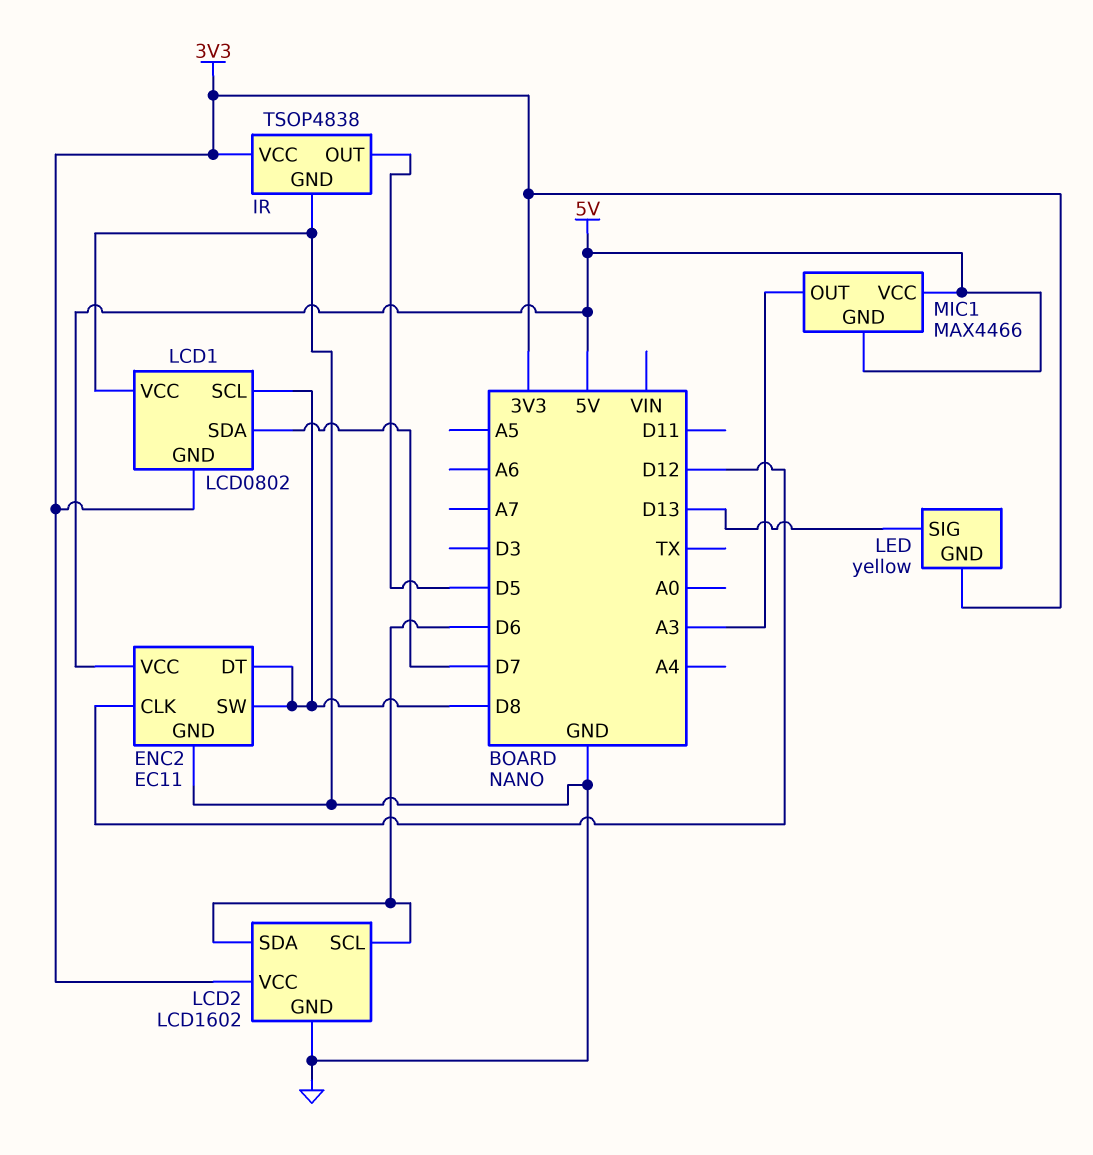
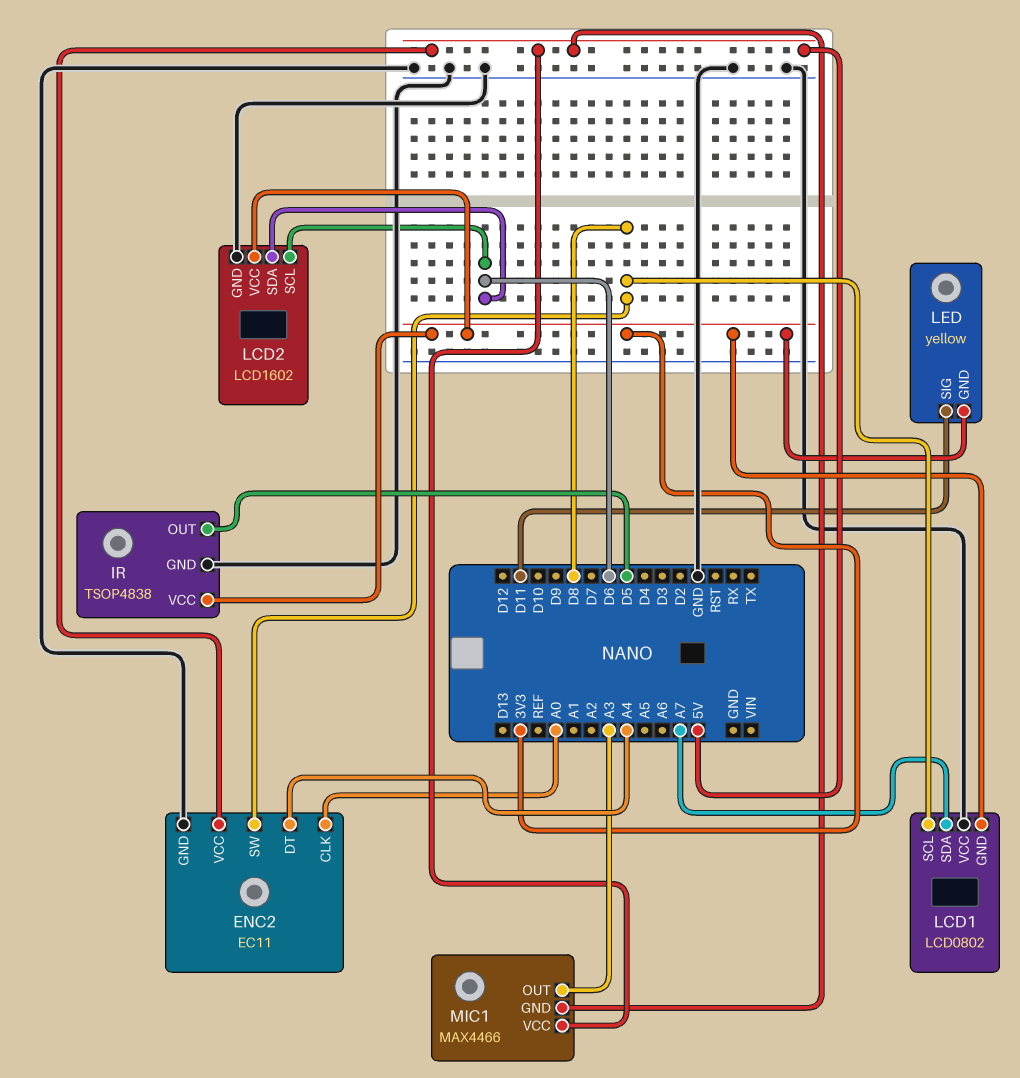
ENC2 pin CLK: D12 -> A0
ENC2 pin DT: D8 -> A4
LCD1 pin SDA: D7 -> A7
LED pin SIG: D13 -> D11

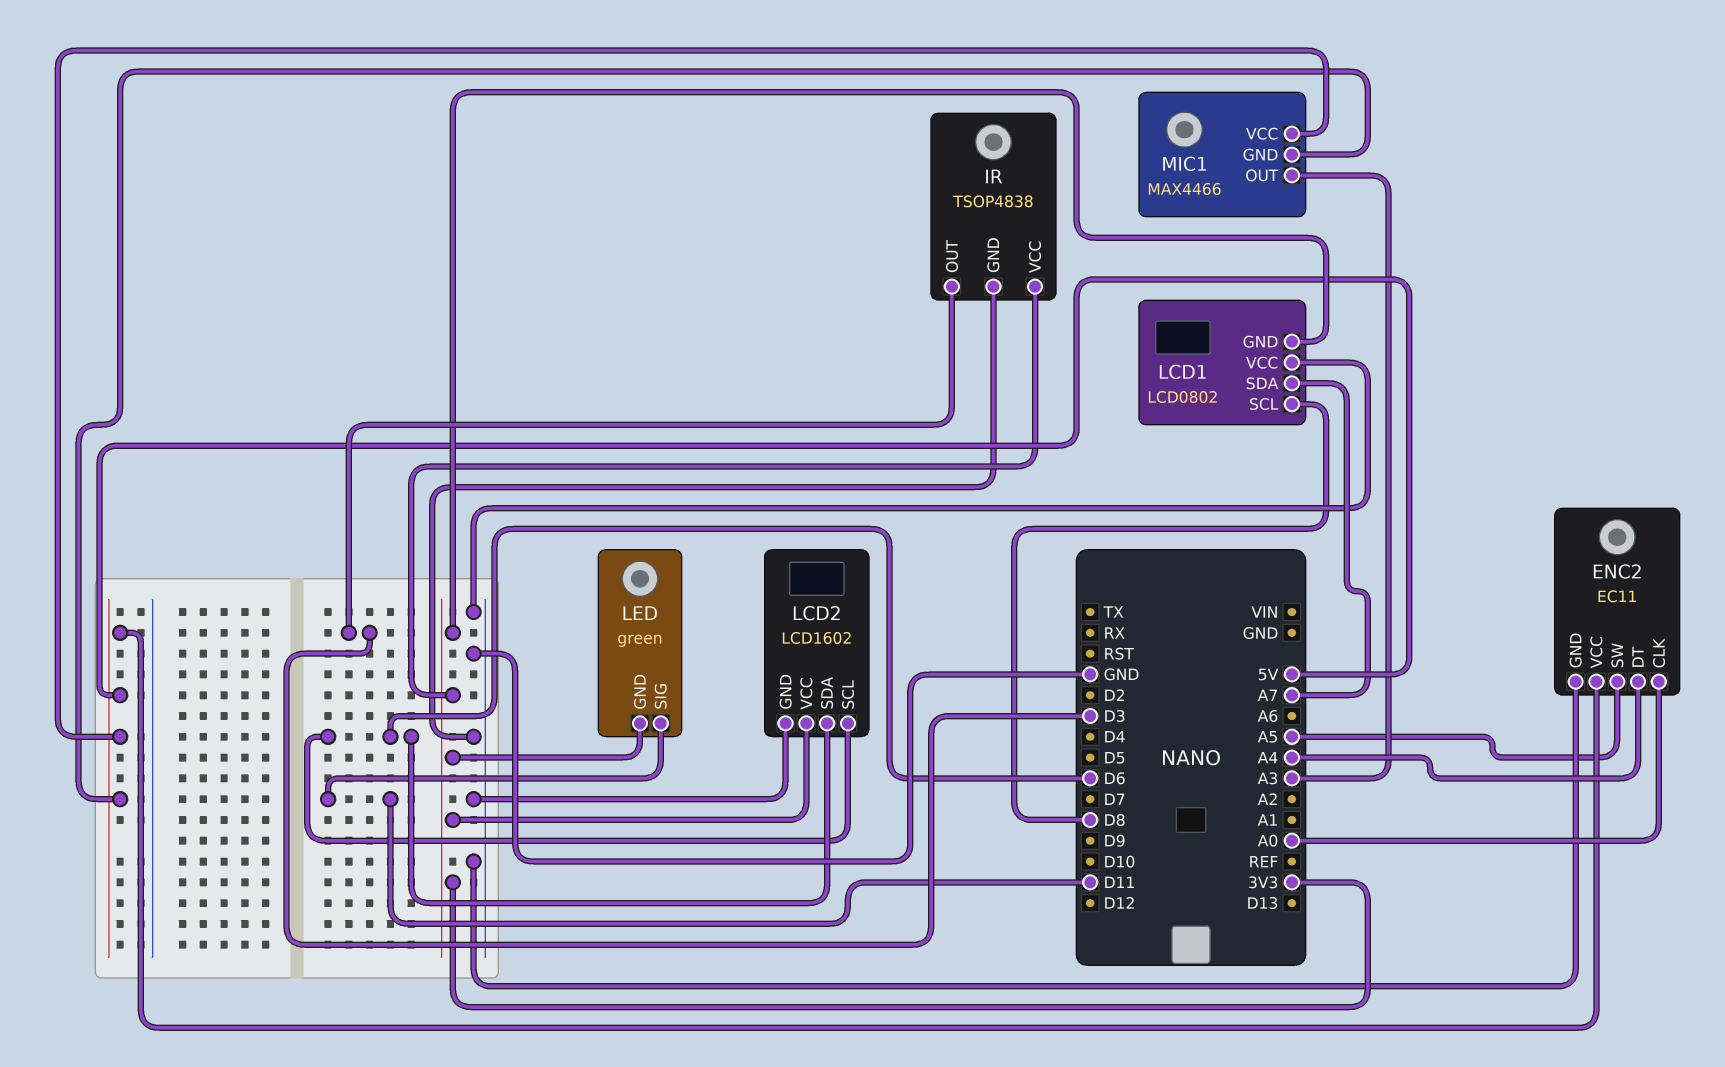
ENC2 pin SW: D8 -> A5
IR pin OUT: D5 -> D3
LED: yellow -> green

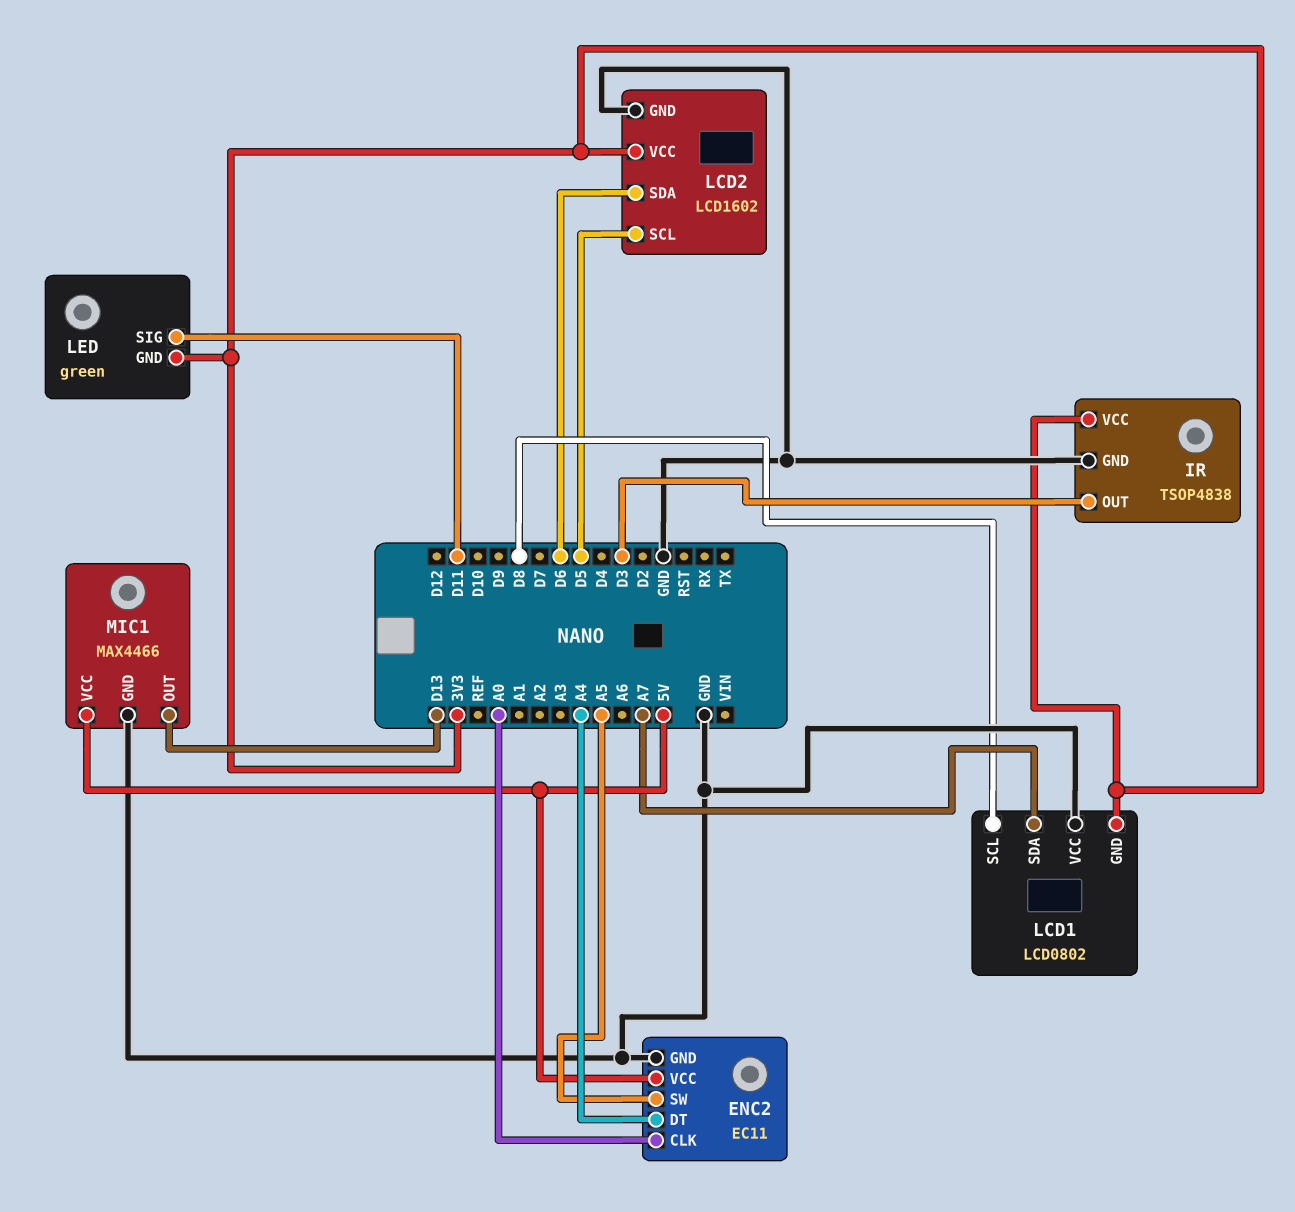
LCD2 pin SCL: D6 -> D5
MIC1 pin GND: 5V -> GND
MIC1 pin OUT: A3 -> D13

